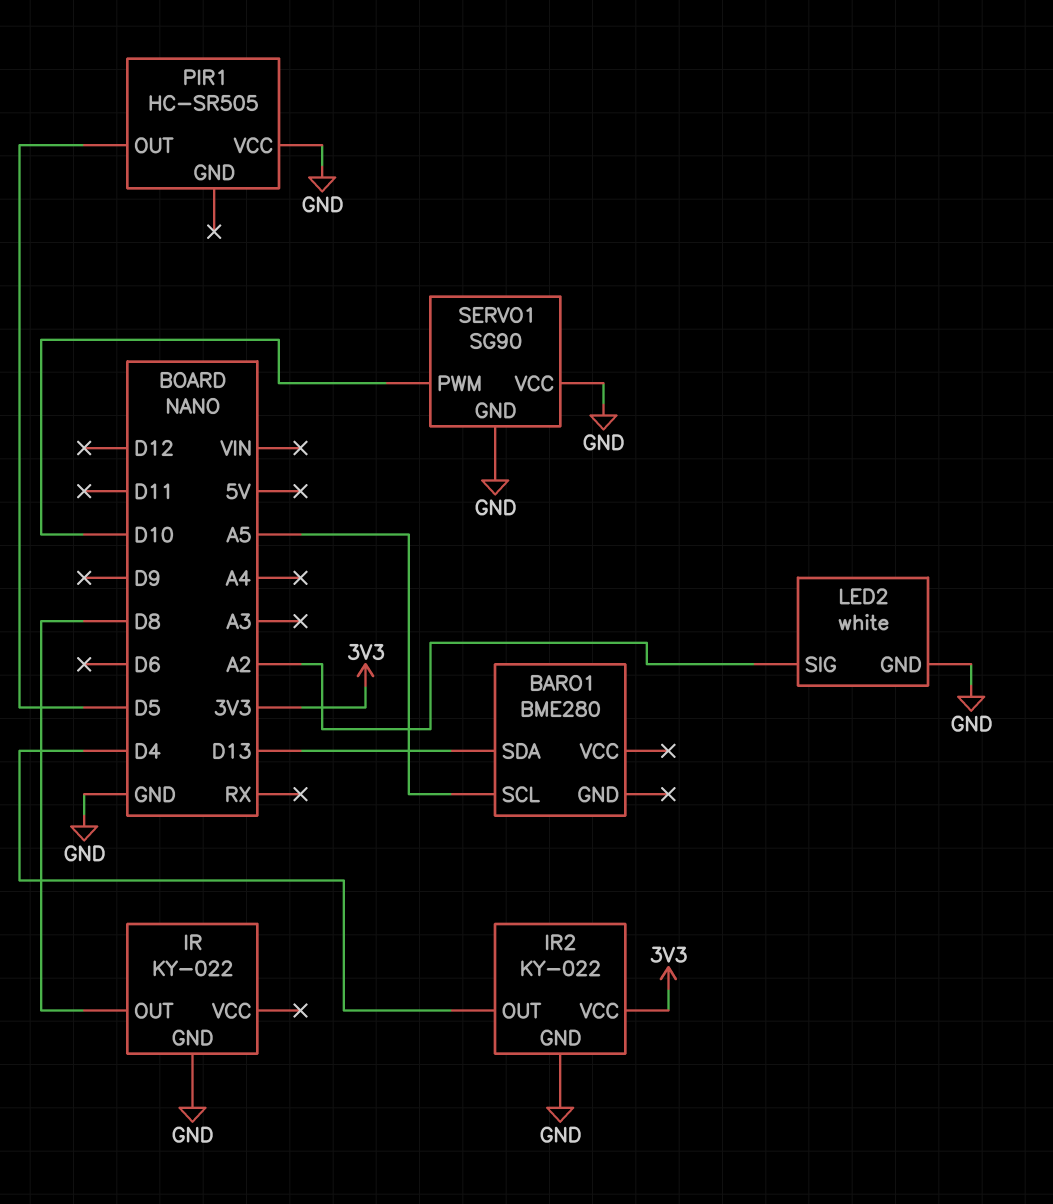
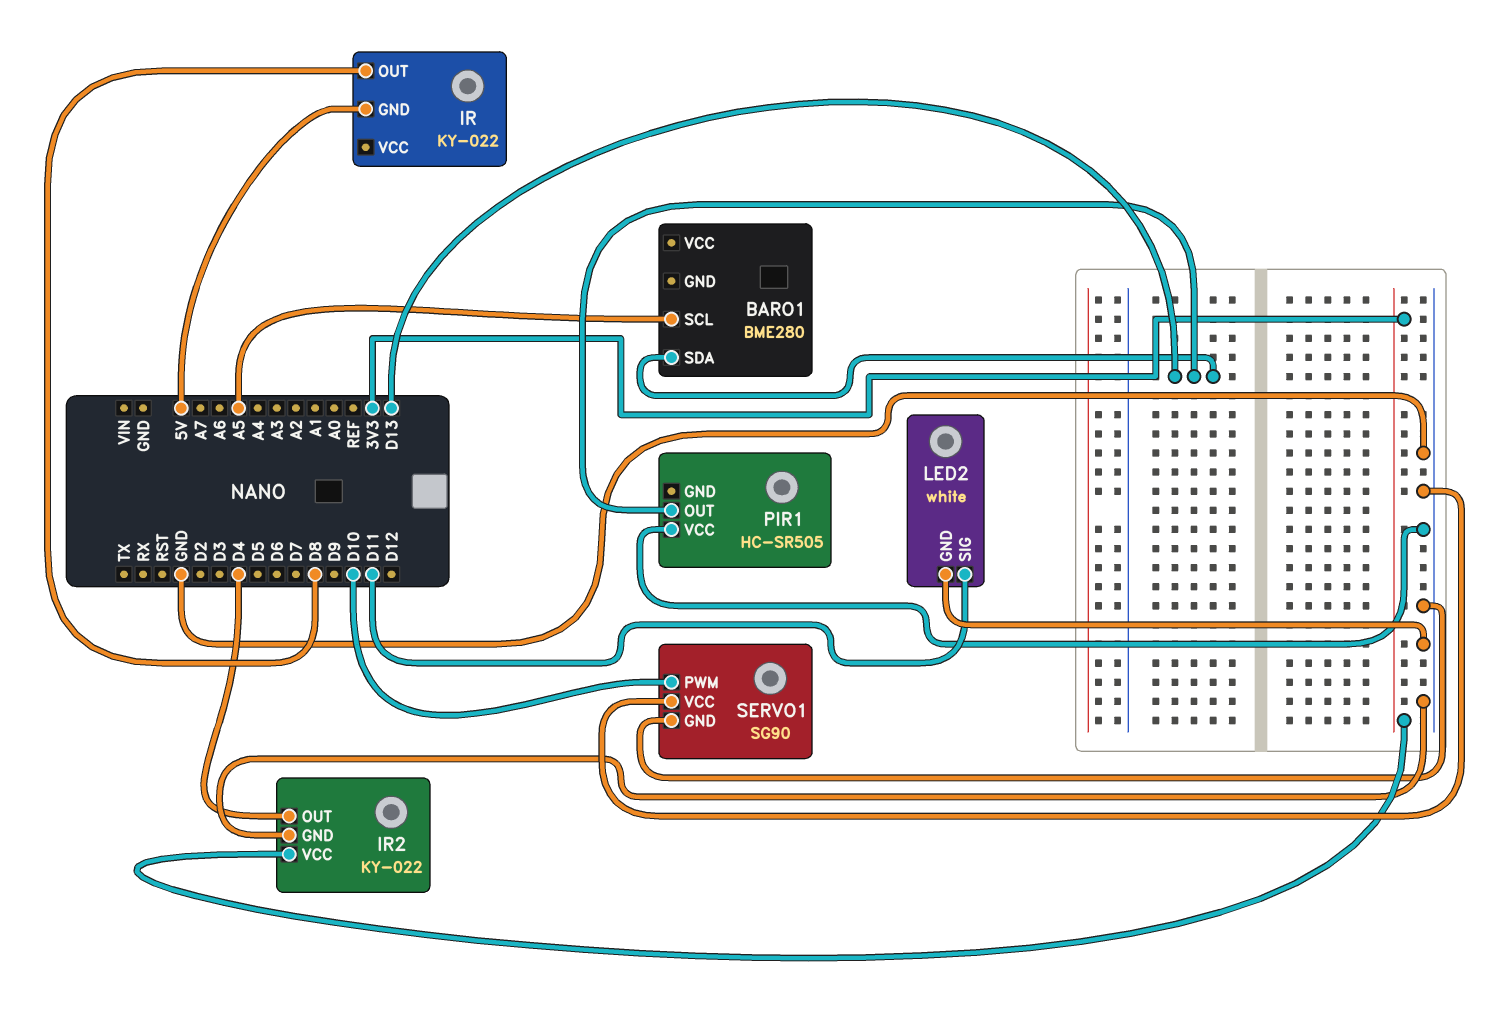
IR pin GND: GND -> 5V
LED2 pin SIG: A2 -> D11
PIR1 pin OUT: D5 -> D13

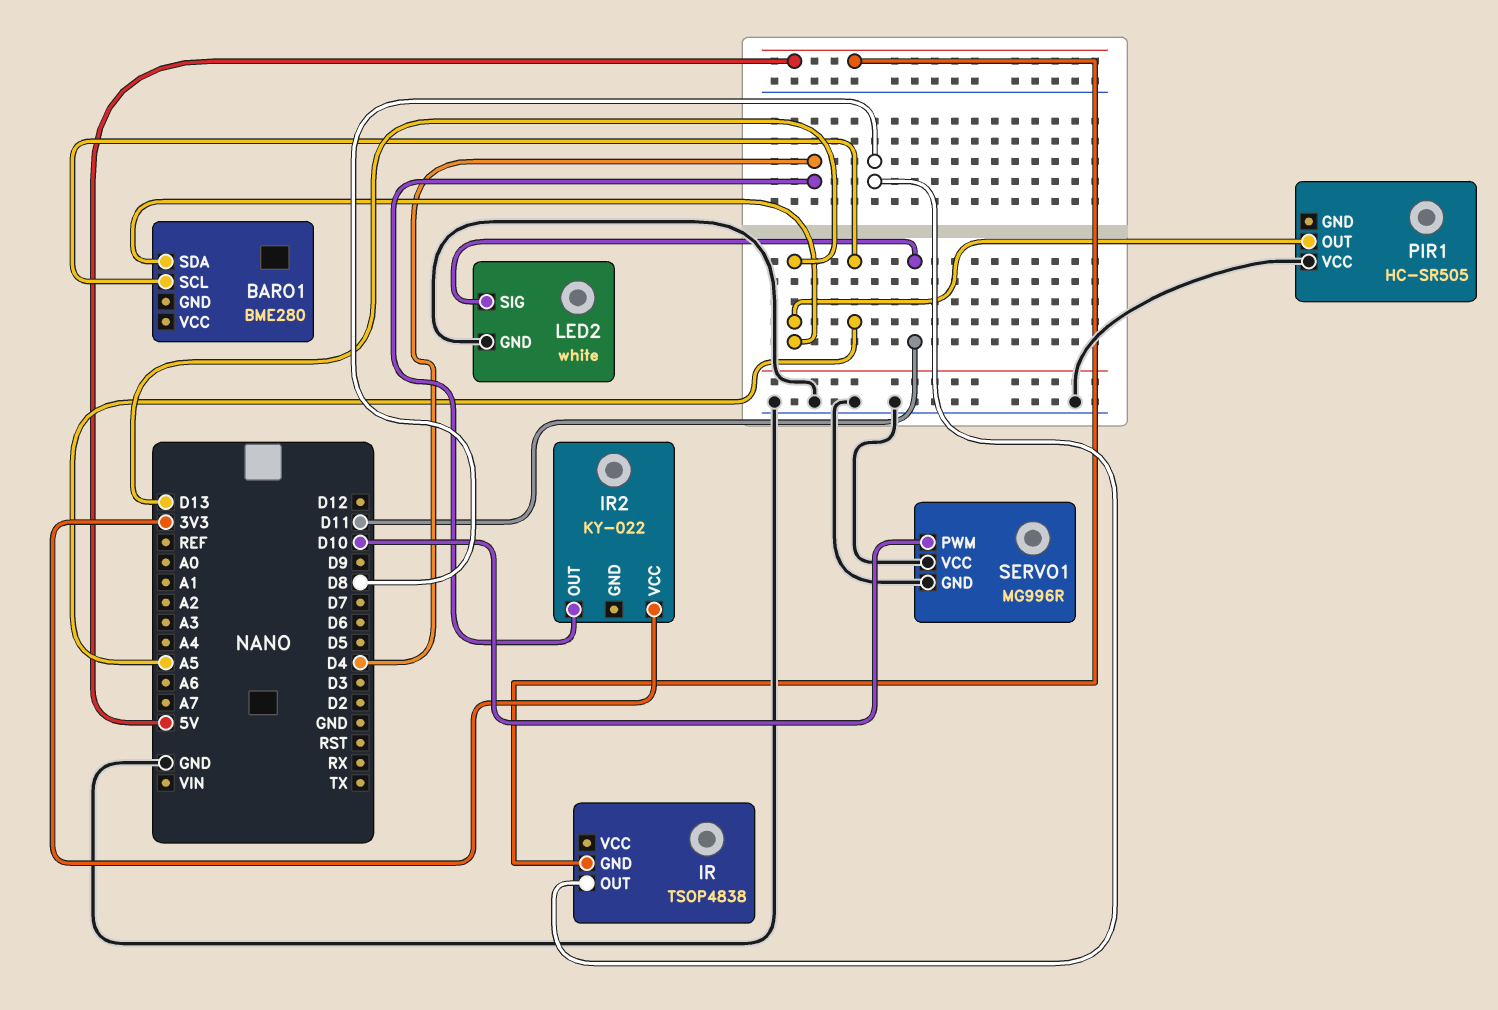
IR: KY-022 -> TSOP4838
IR2 pin GND: GND -> none
SERVO1: SG90 -> MG996R

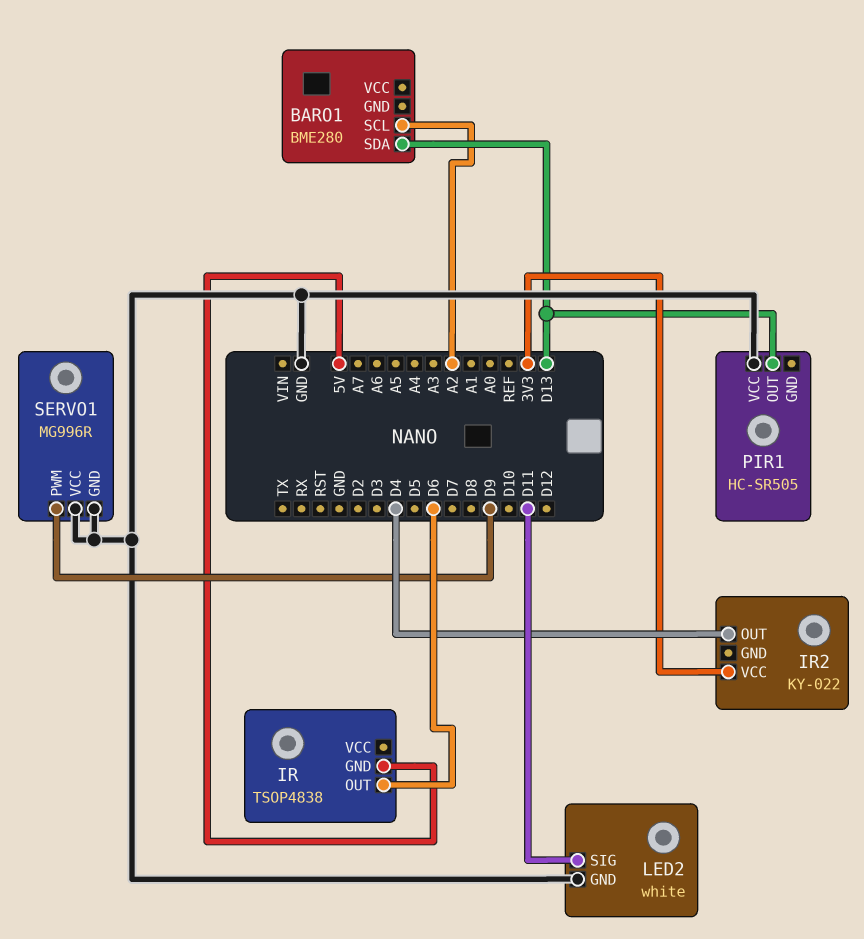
BARO1 pin SCL: A5 -> A2
IR pin OUT: D8 -> D6
SERVO1 pin PWM: D10 -> D9

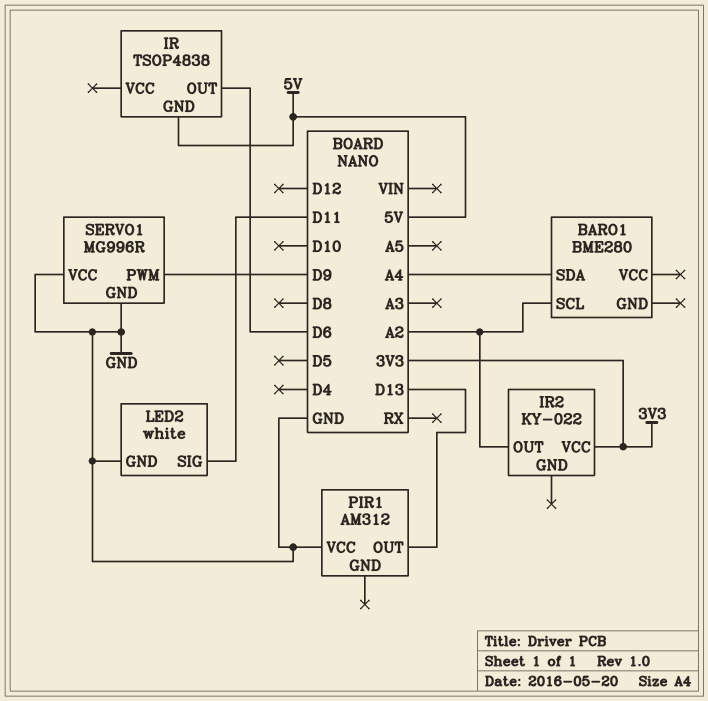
BARO1 pin SDA: D13 -> A4
IR2 pin OUT: D4 -> A2
PIR1: HC-SR505 -> AM312

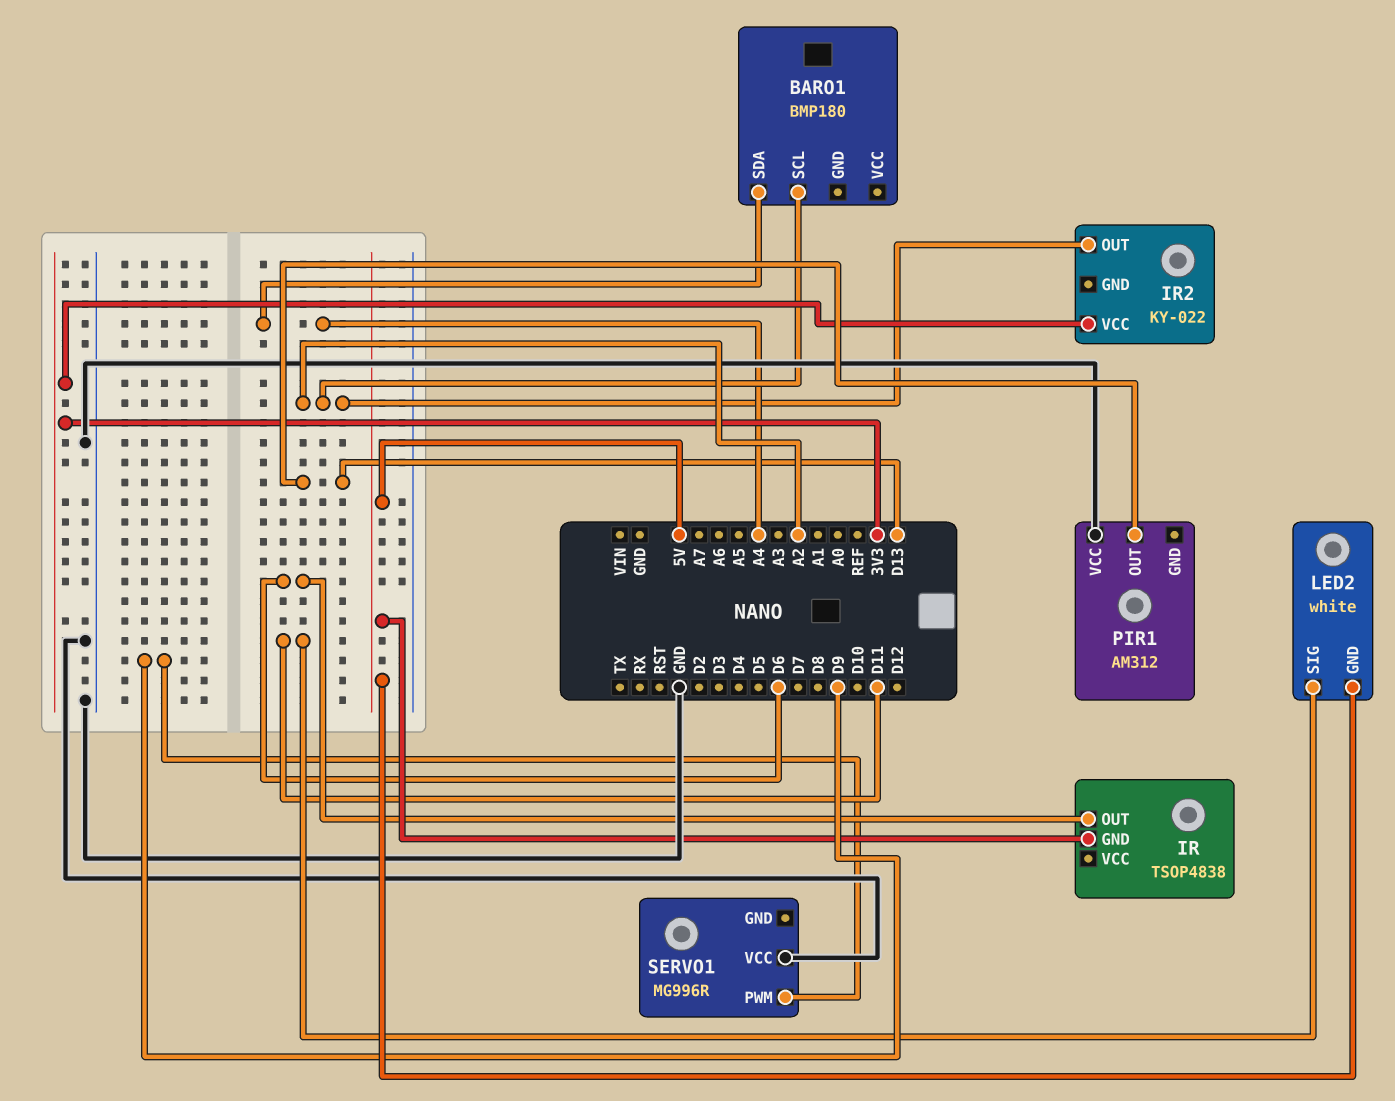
BARO1: BME280 -> BMP180
LED2 pin GND: GND -> 5V
SERVO1 pin GND: GND -> none

